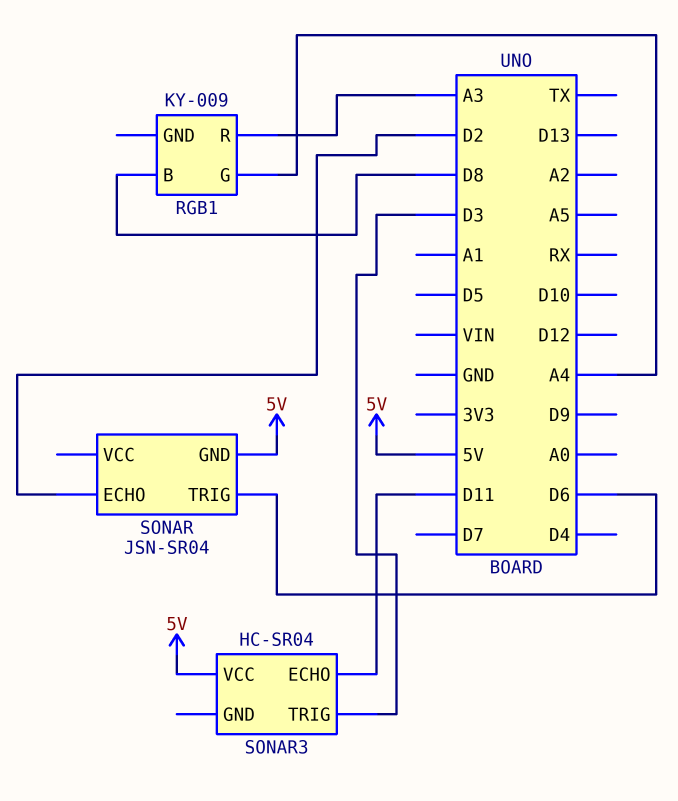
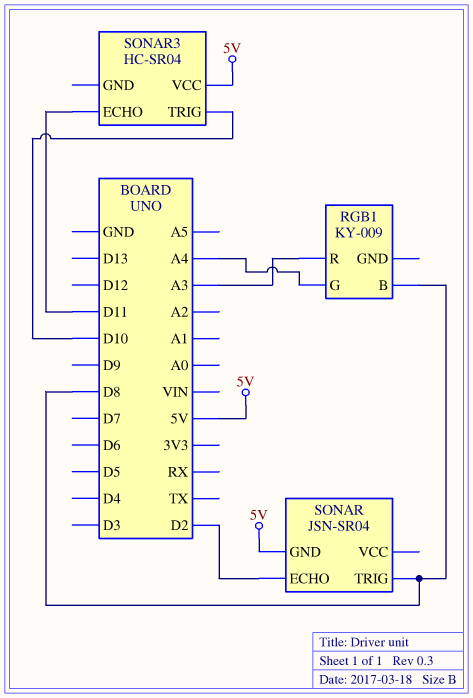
SONAR pin TRIG: D6 -> D8
SONAR3 pin TRIG: D3 -> D10

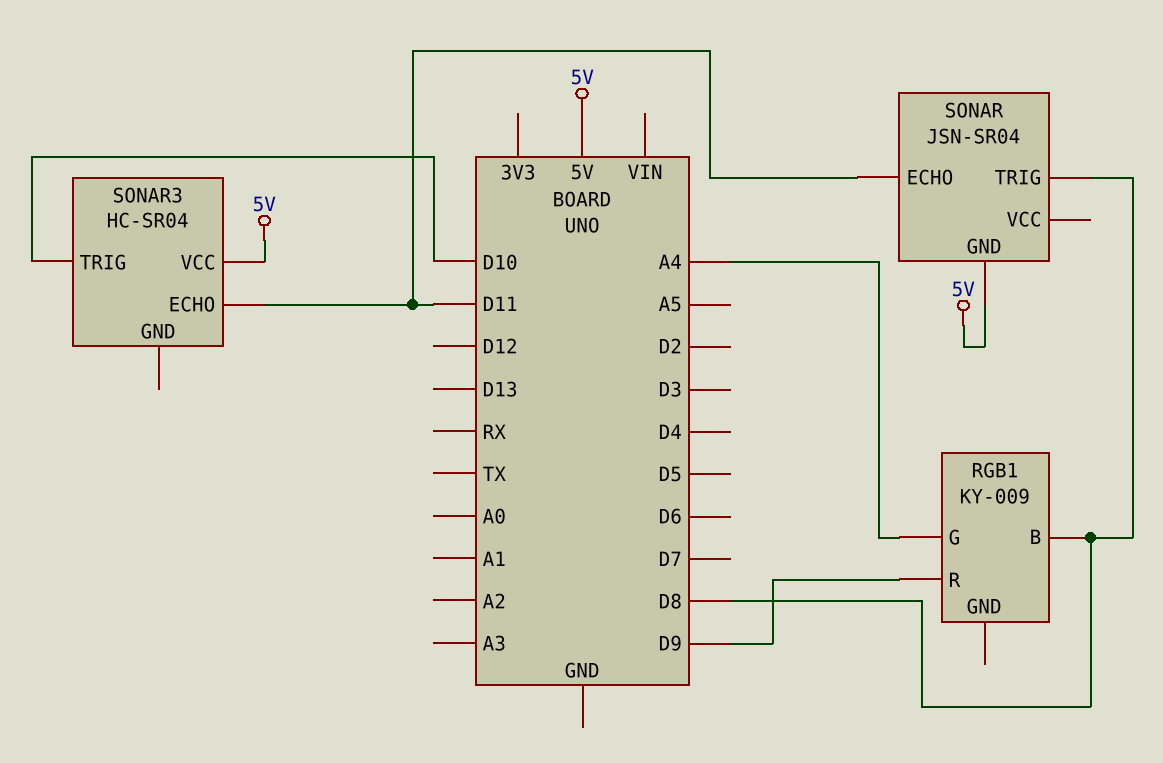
RGB1 pin R: A3 -> D9
SONAR pin ECHO: D2 -> D11

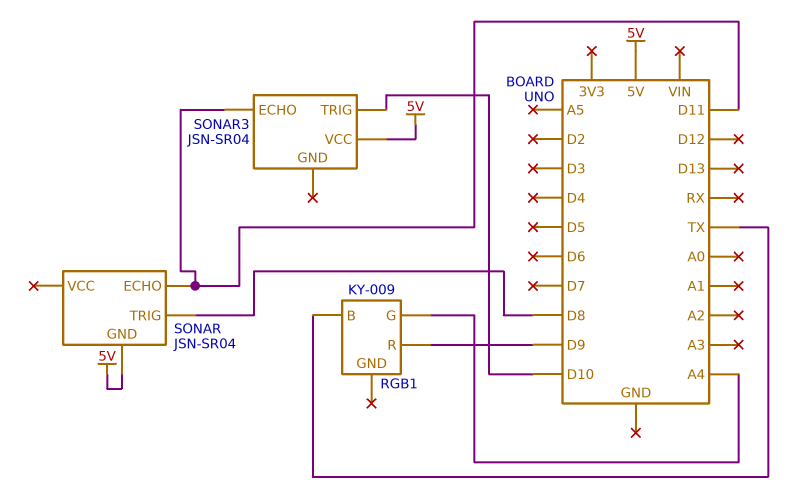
RGB1 pin B: D8 -> TX
SONAR3: HC-SR04 -> JSN-SR04

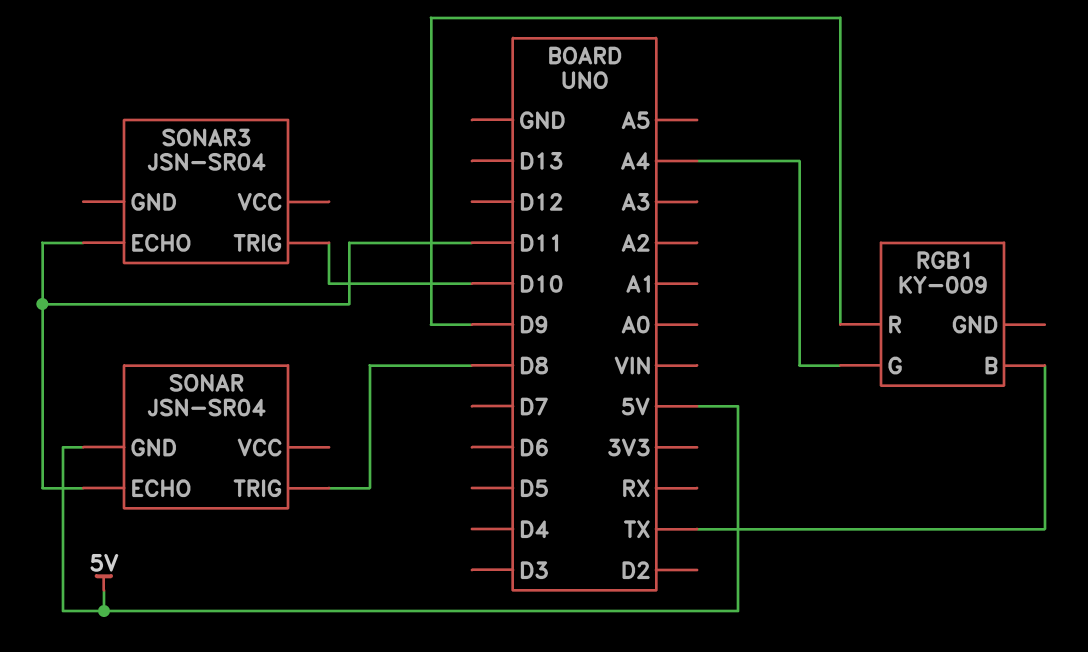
SONAR3 pin VCC: 5V -> none

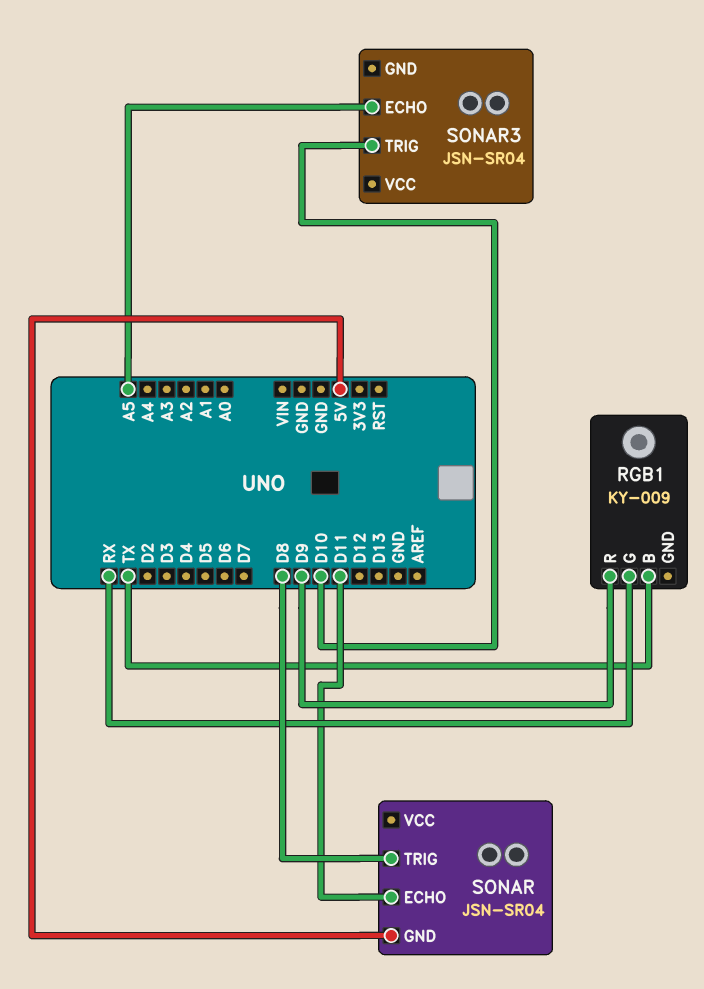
RGB1 pin G: A4 -> RX
SONAR3 pin ECHO: D11 -> A5

